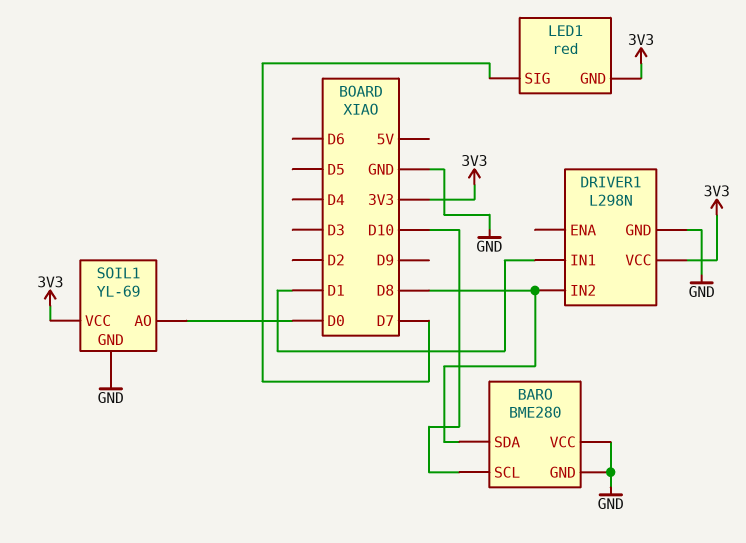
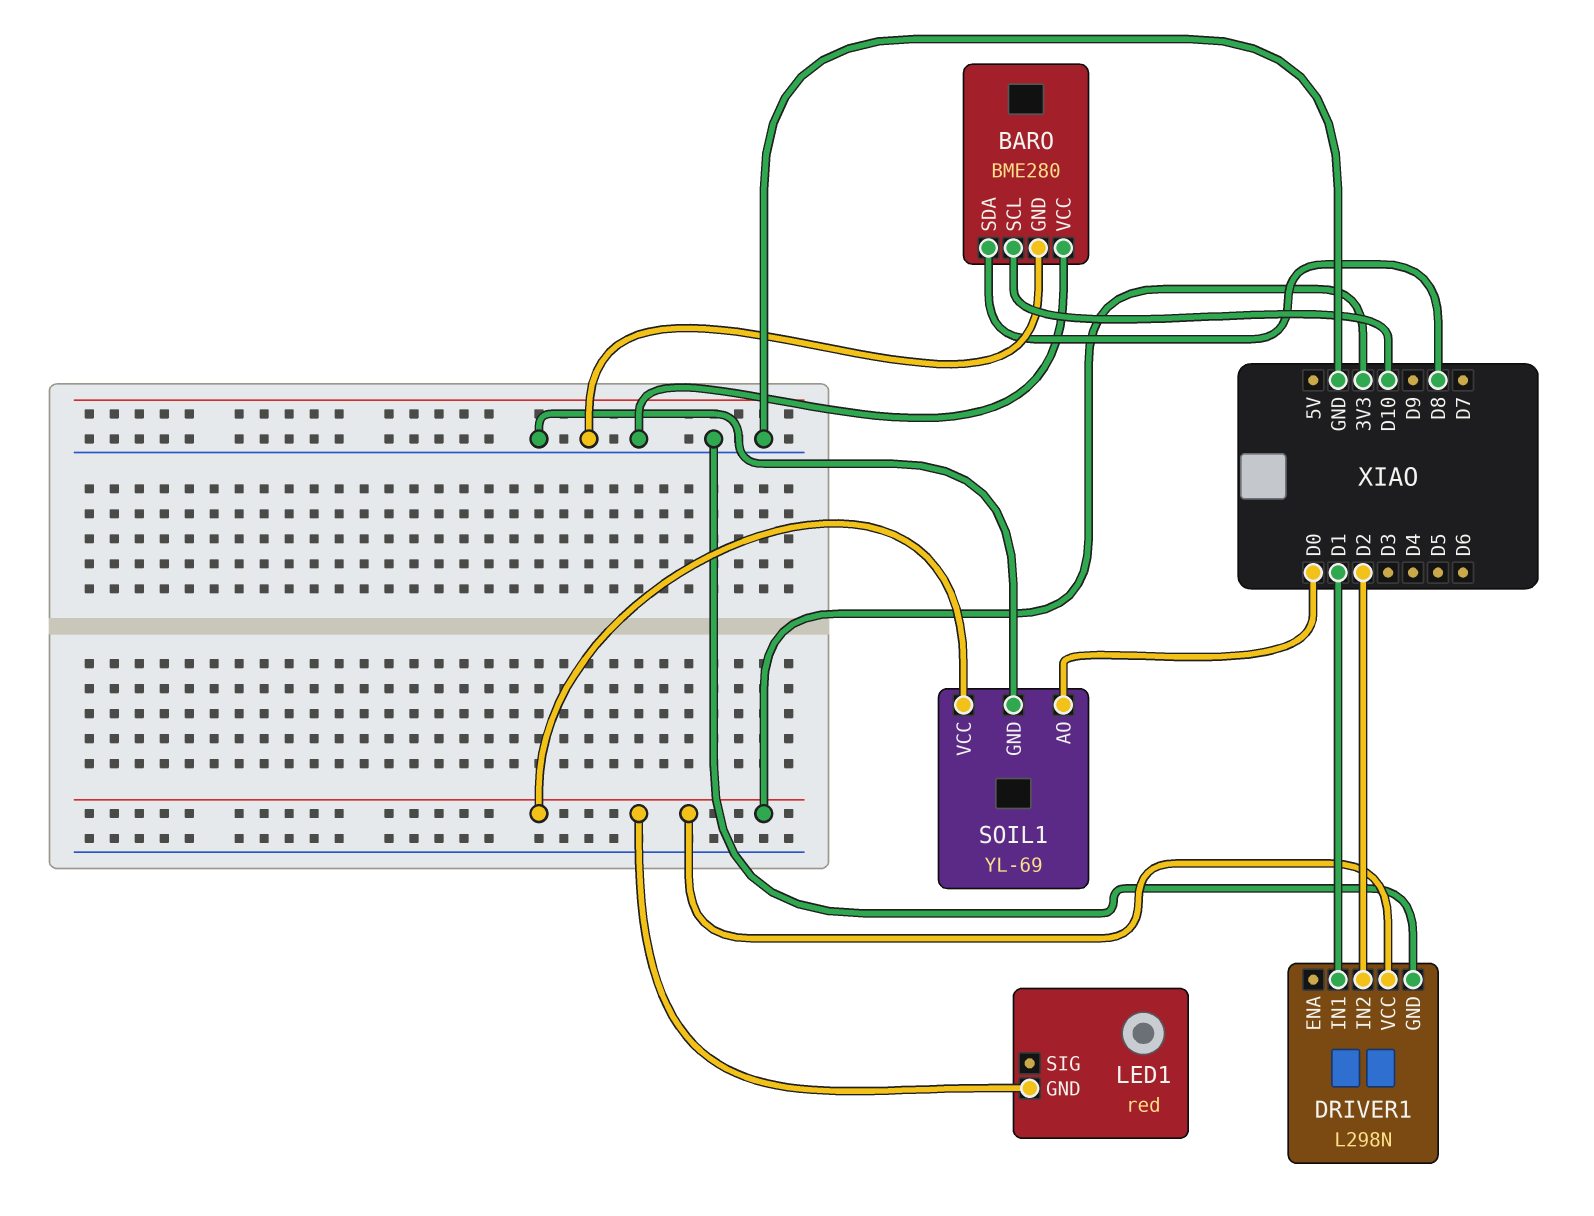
DRIVER1 pin IN2: D8 -> D2
LED1 pin SIG: D7 -> none

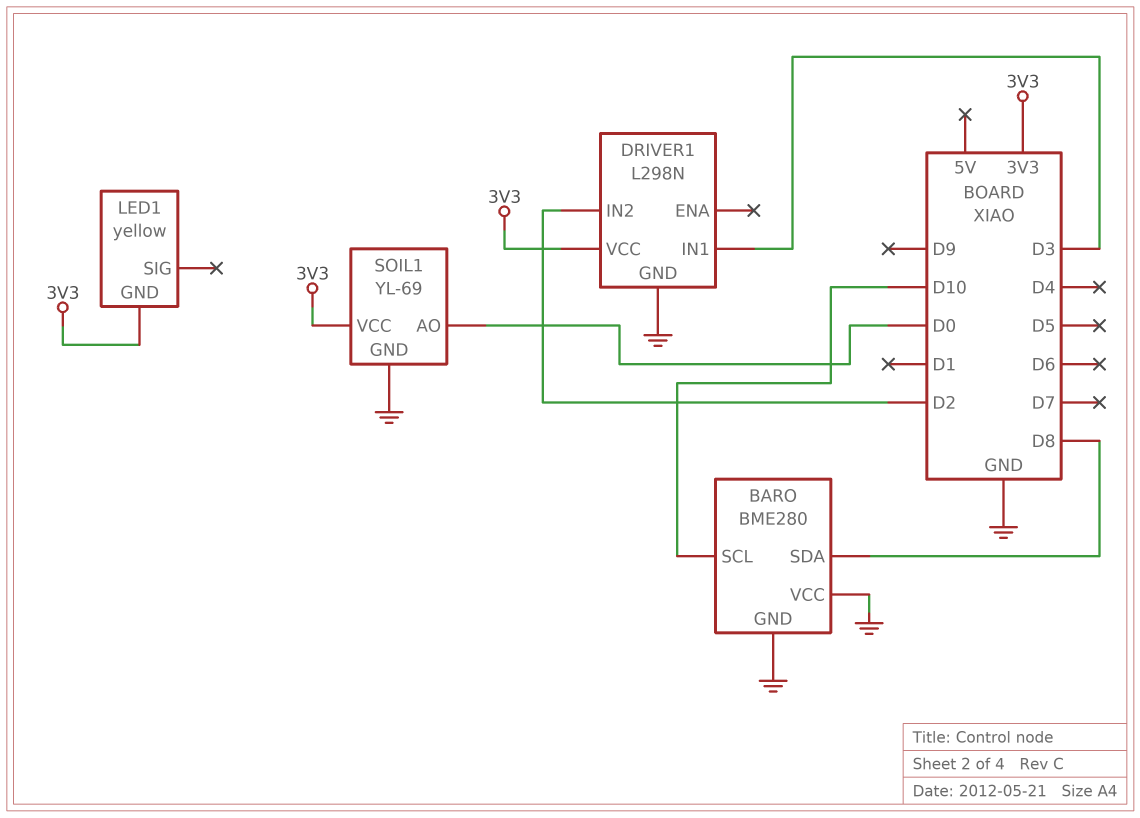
DRIVER1 pin IN1: D1 -> D3
LED1: red -> yellow

